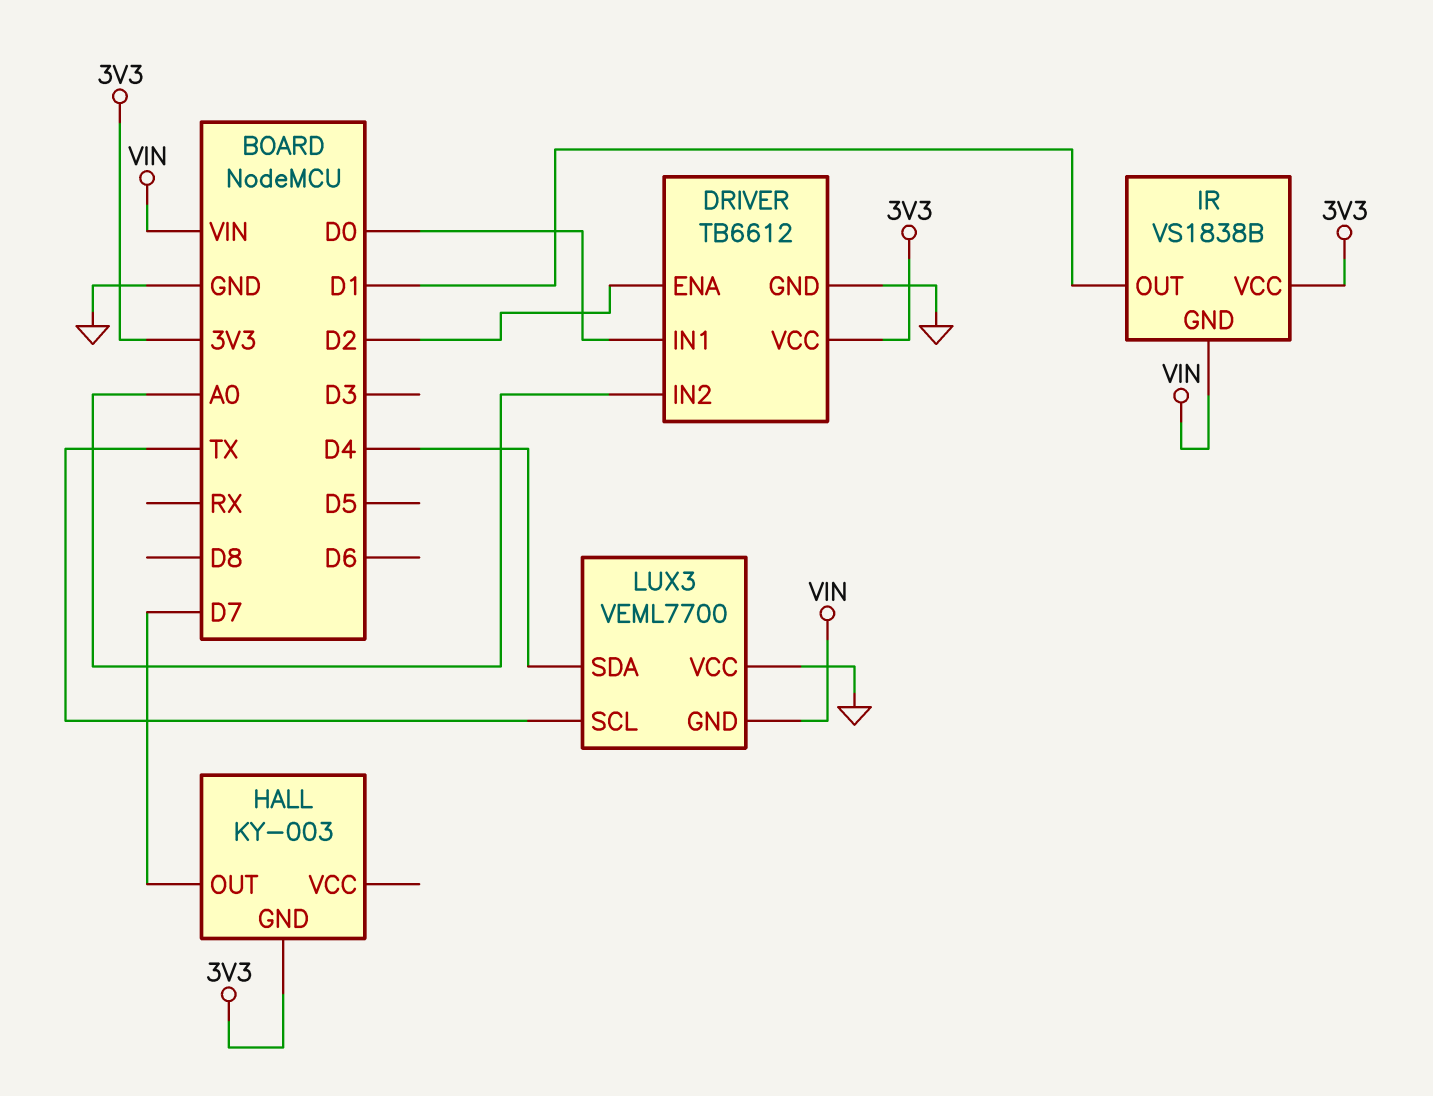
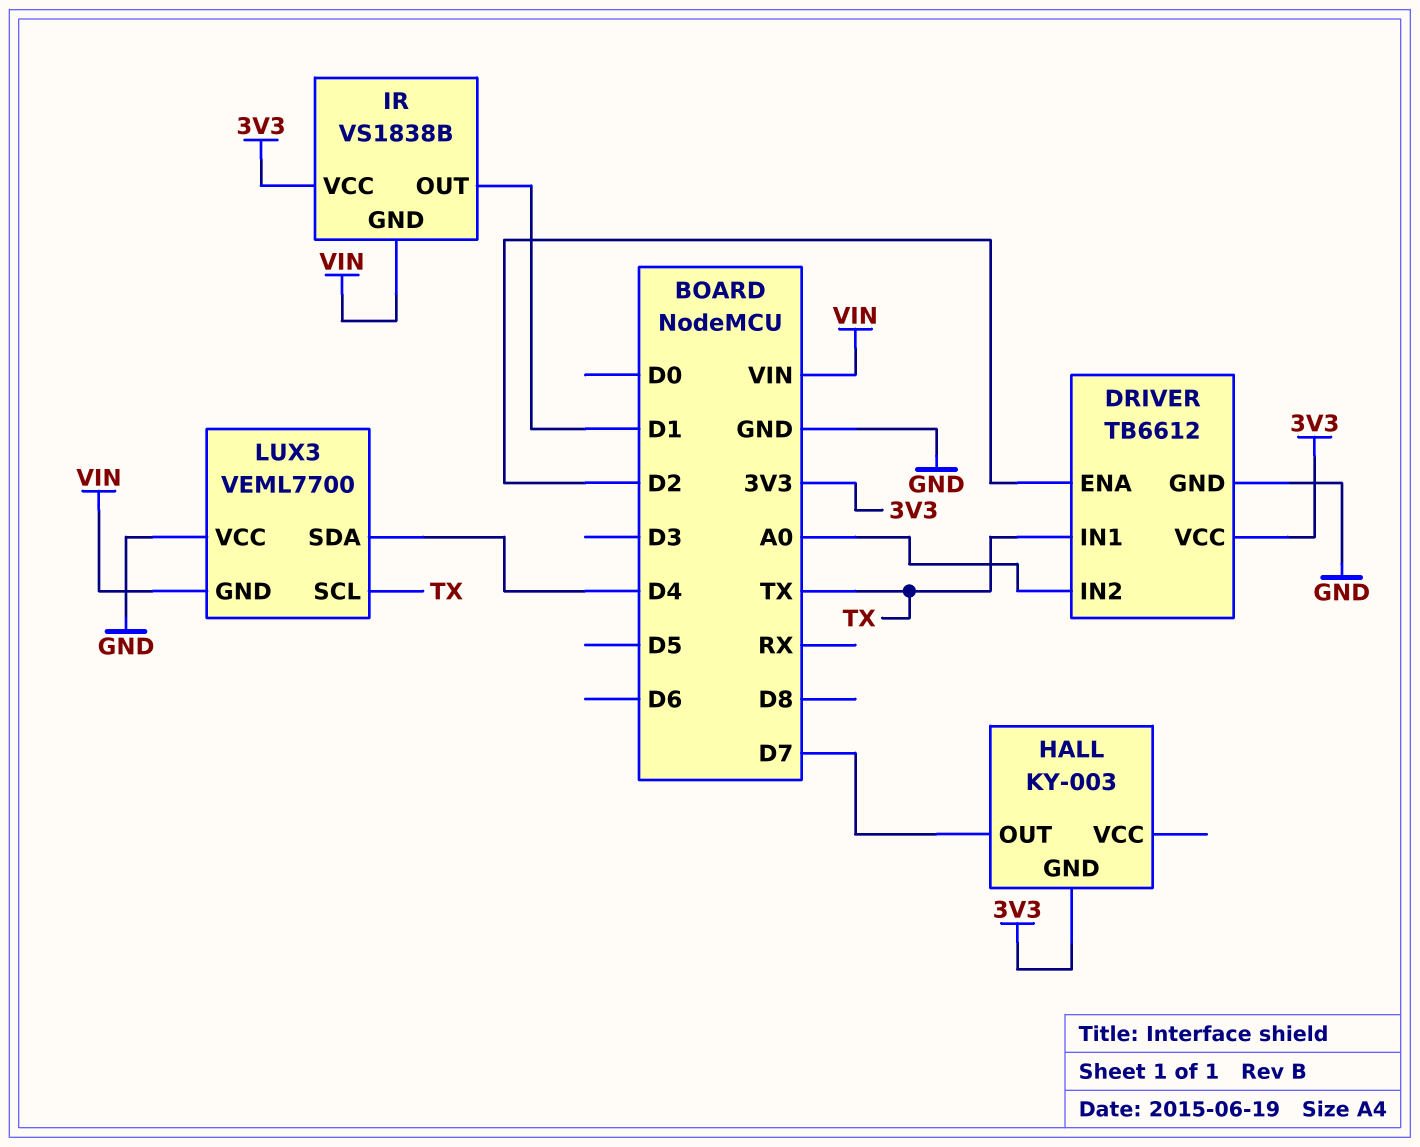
DRIVER pin IN1: D0 -> TX

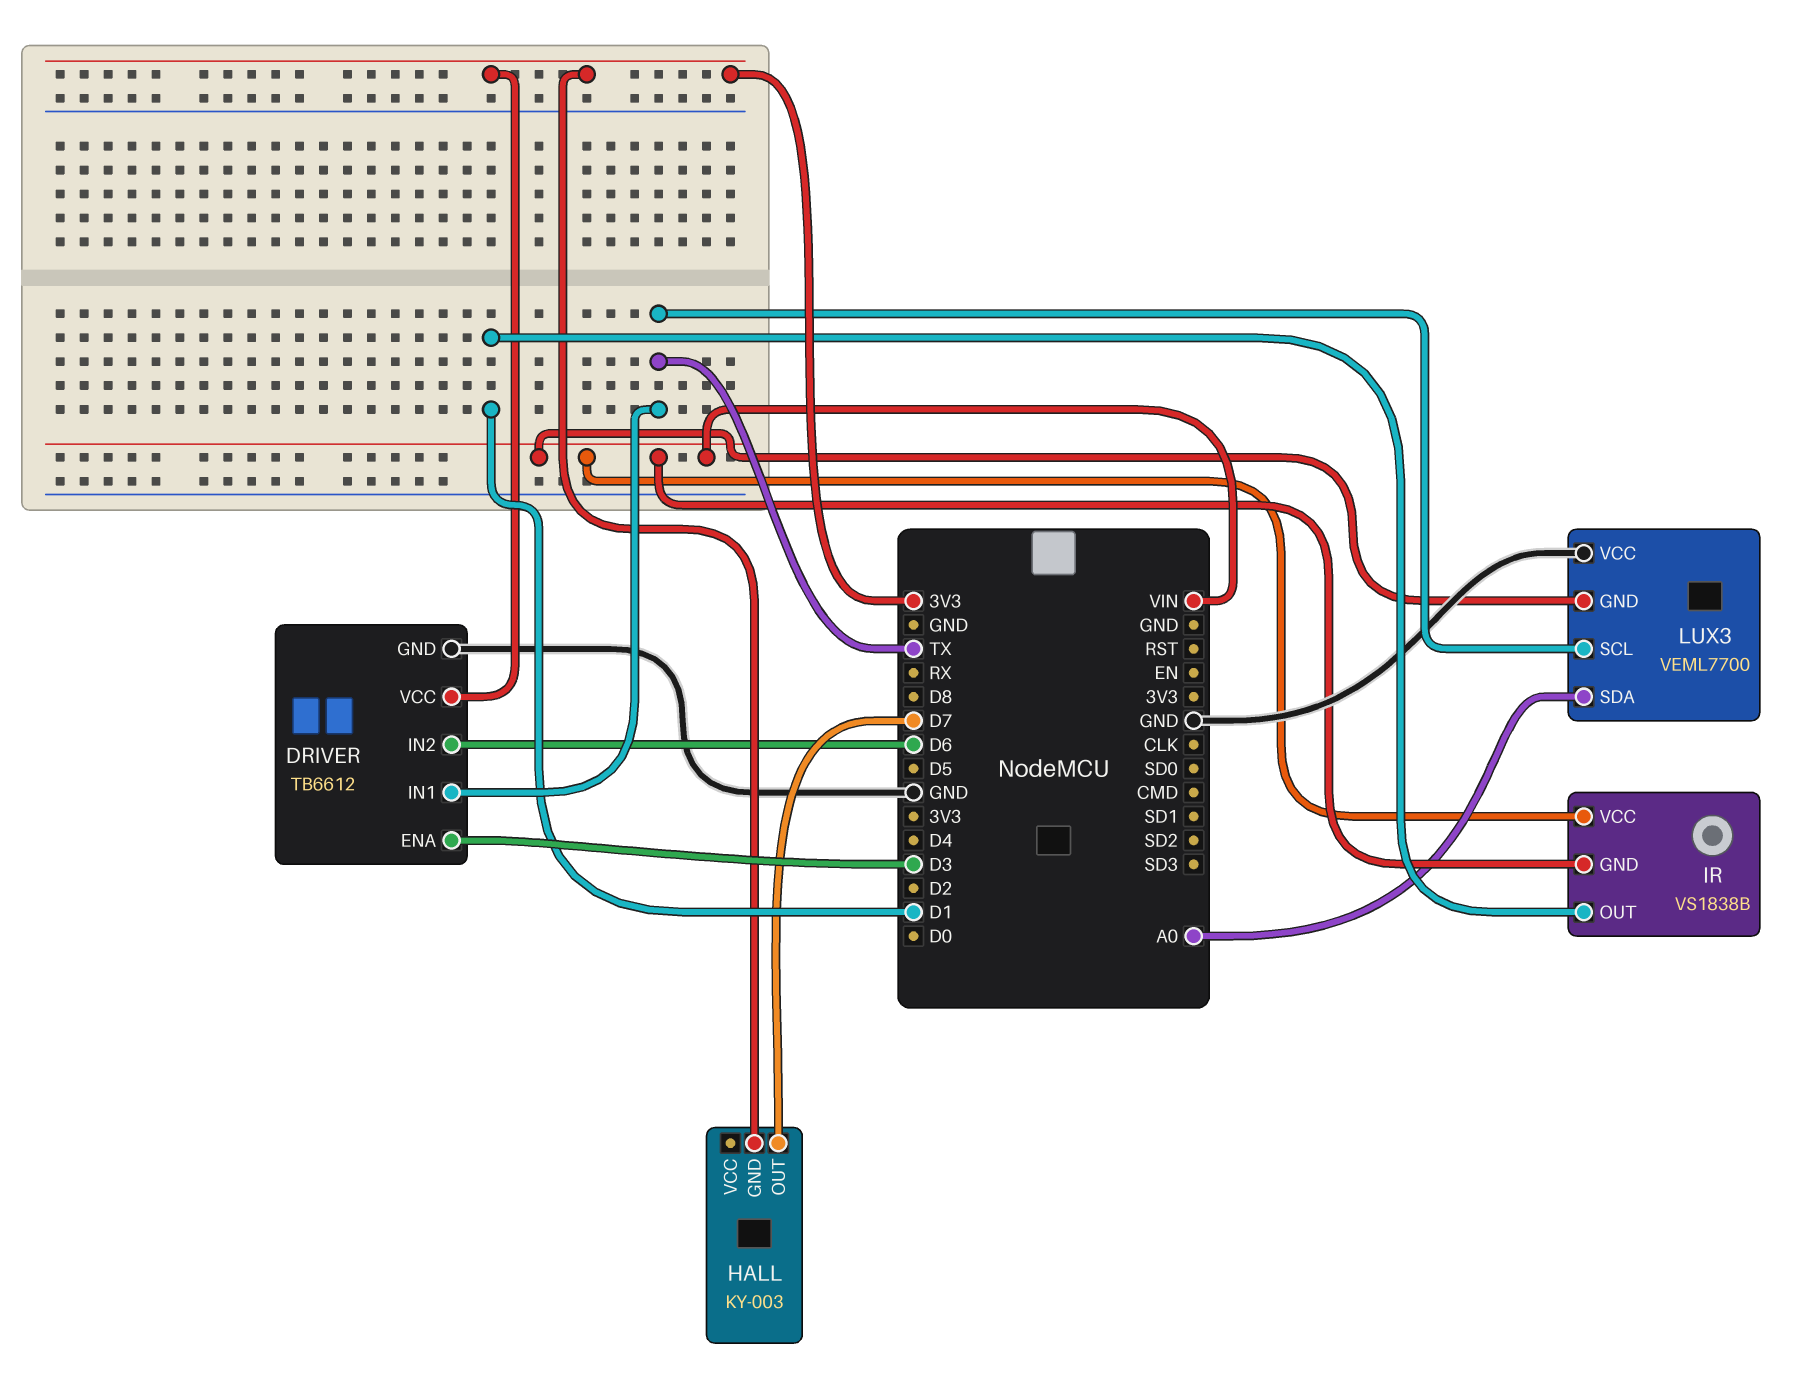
DRIVER pin ENA: D2 -> D3
DRIVER pin IN2: A0 -> D6
IR pin VCC: 3V3 -> VIN
LUX3 pin SDA: D4 -> A0

